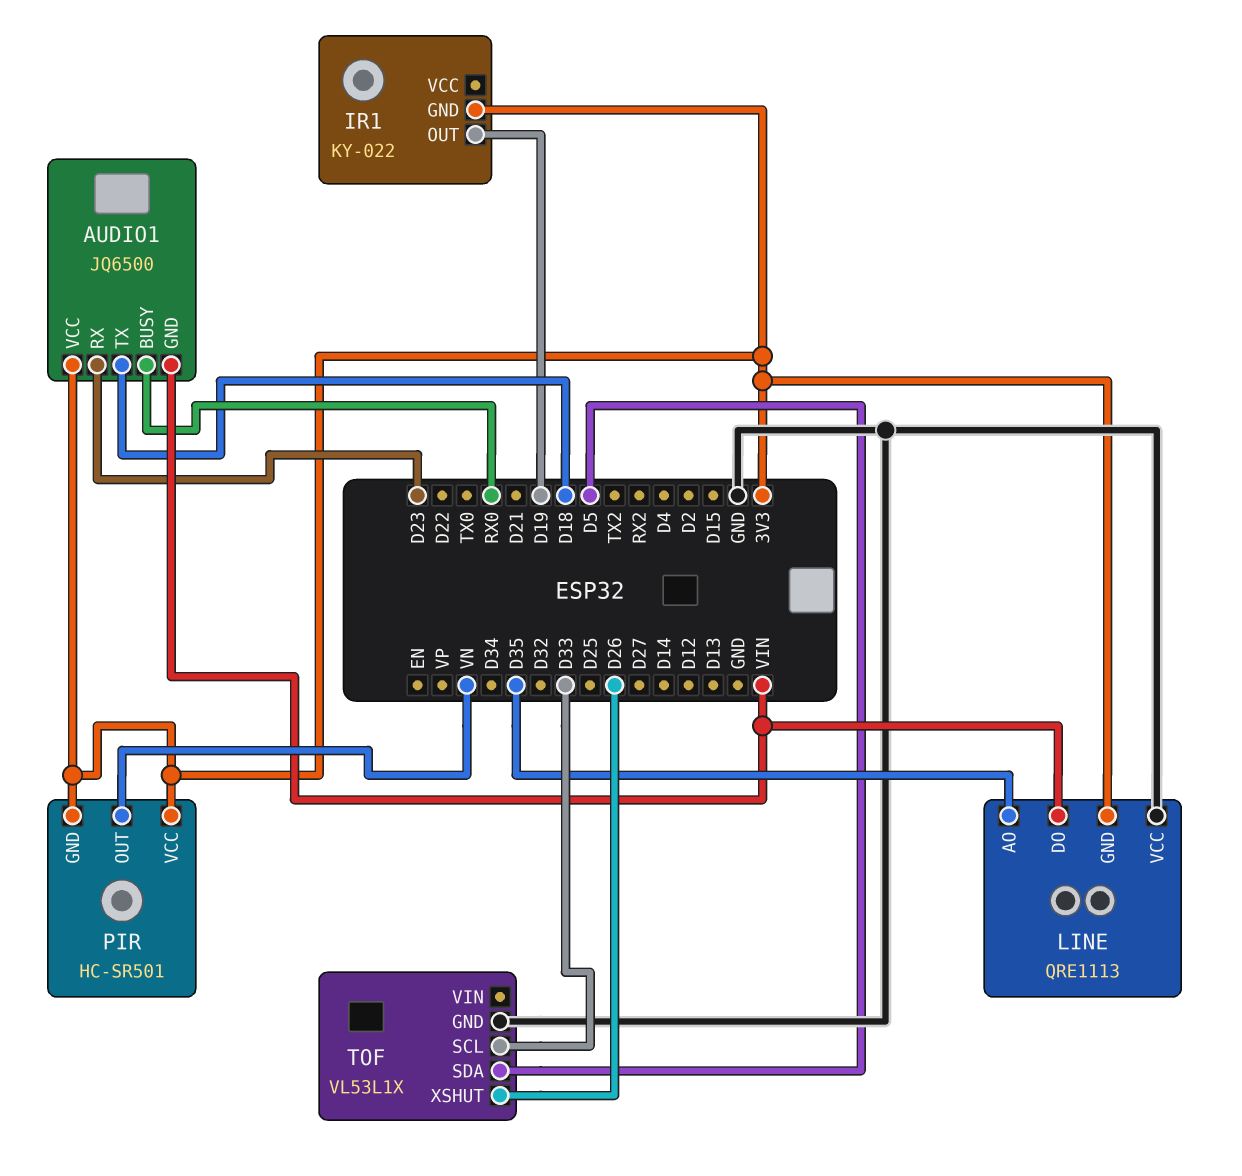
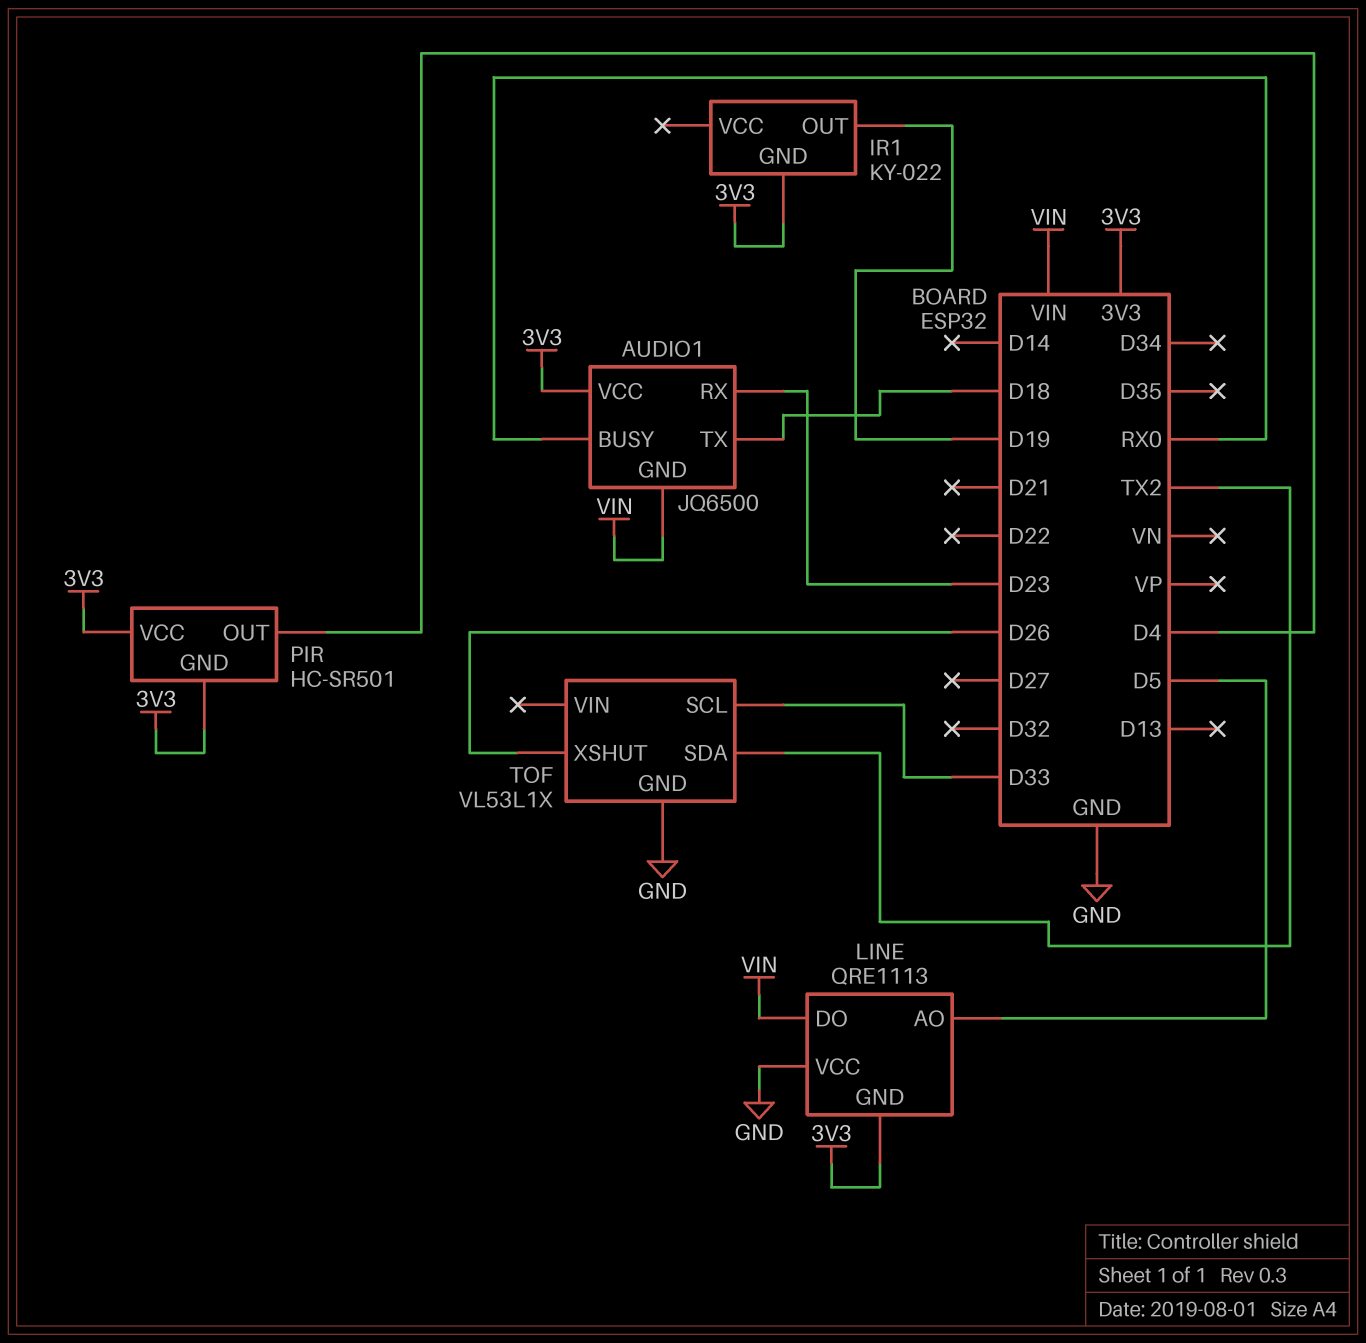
LINE pin AO: D35 -> D5
PIR pin OUT: VN -> D4
TOF pin SDA: D5 -> TX2

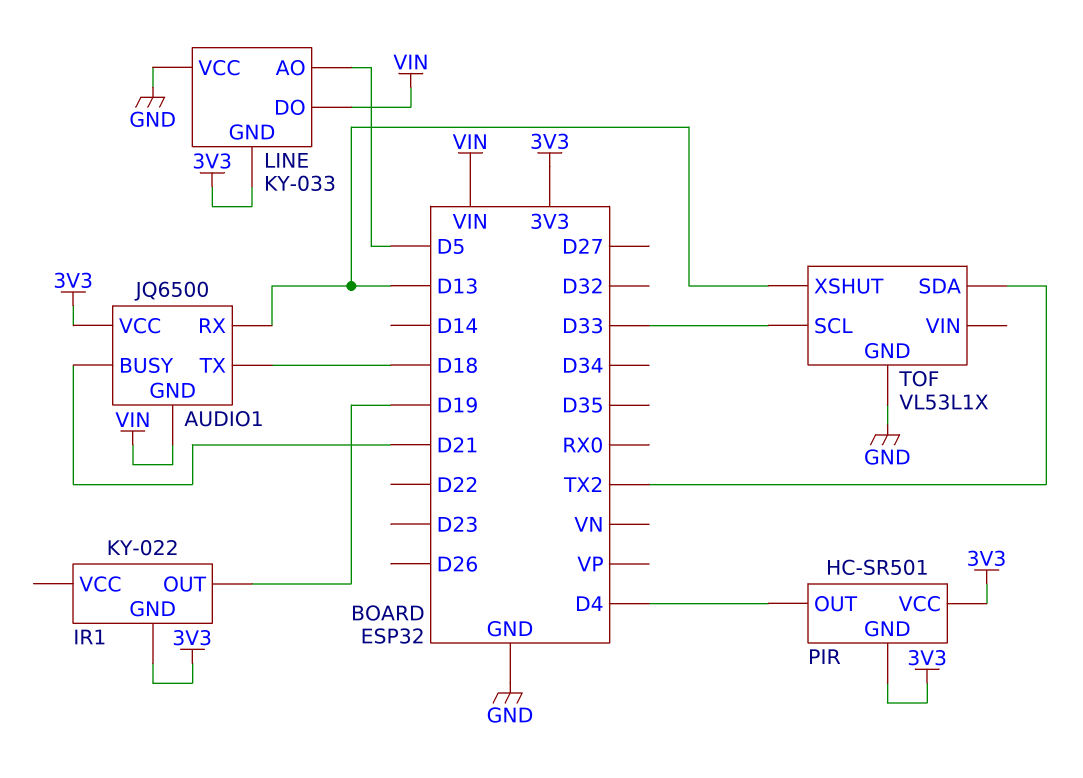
AUDIO1 pin BUSY: RX0 -> D21
AUDIO1 pin RX: D23 -> D13
LINE: QRE1113 -> KY-033
TOF pin XSHUT: D26 -> D13

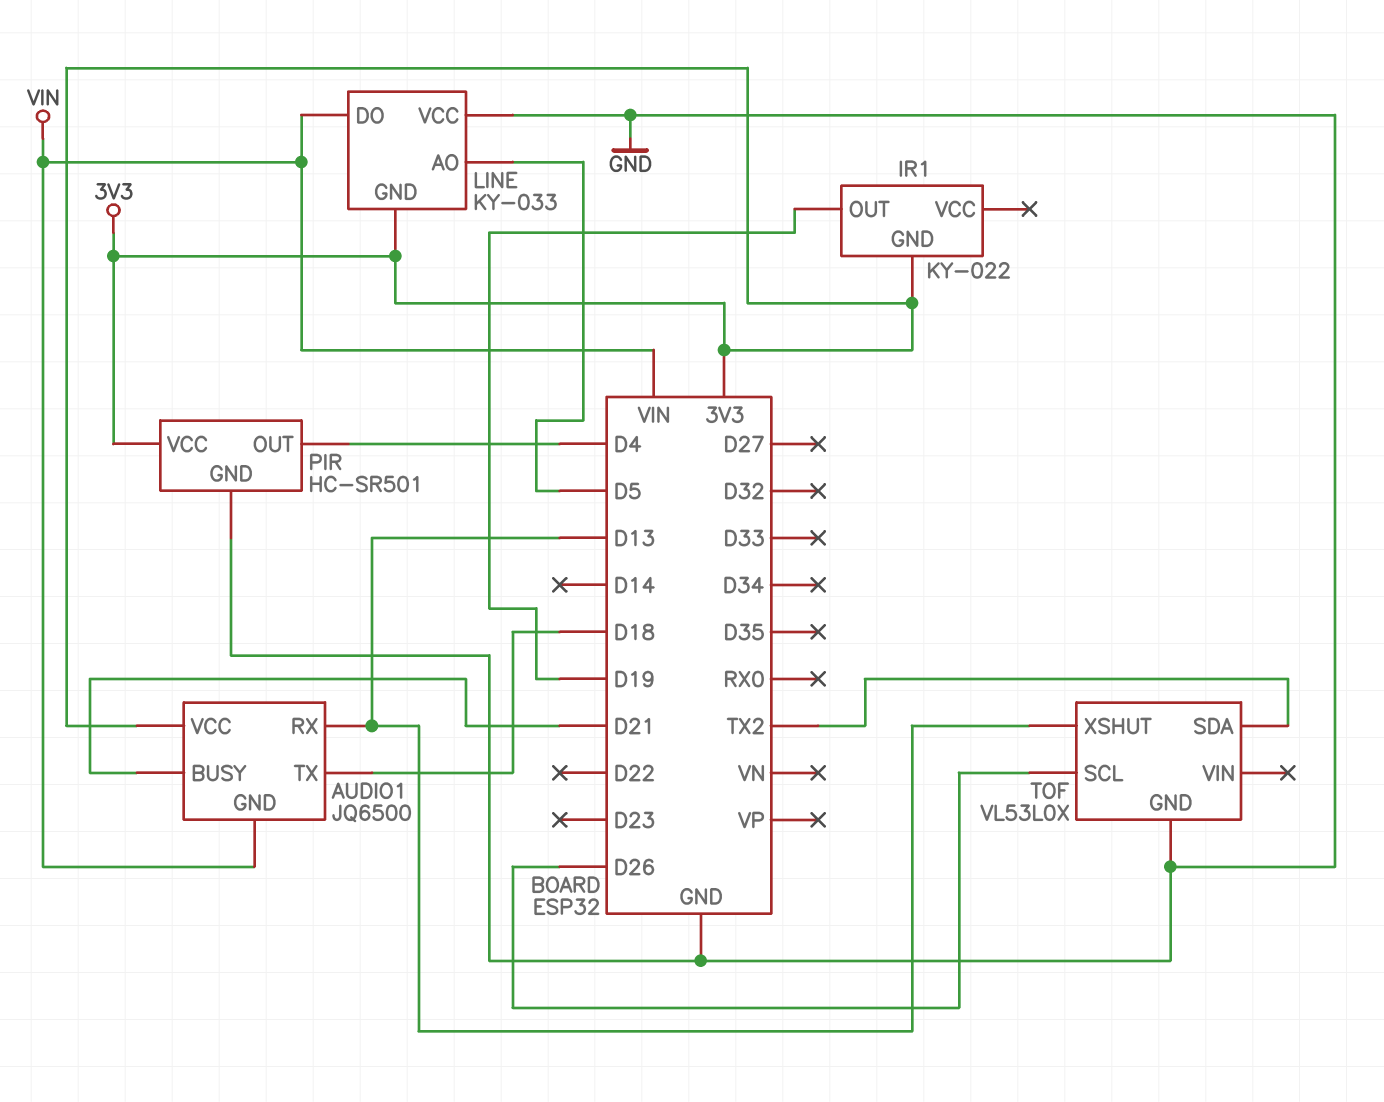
PIR pin GND: 3V3 -> GND
TOF: VL53L1X -> VL53L0X
TOF pin SCL: D33 -> D26

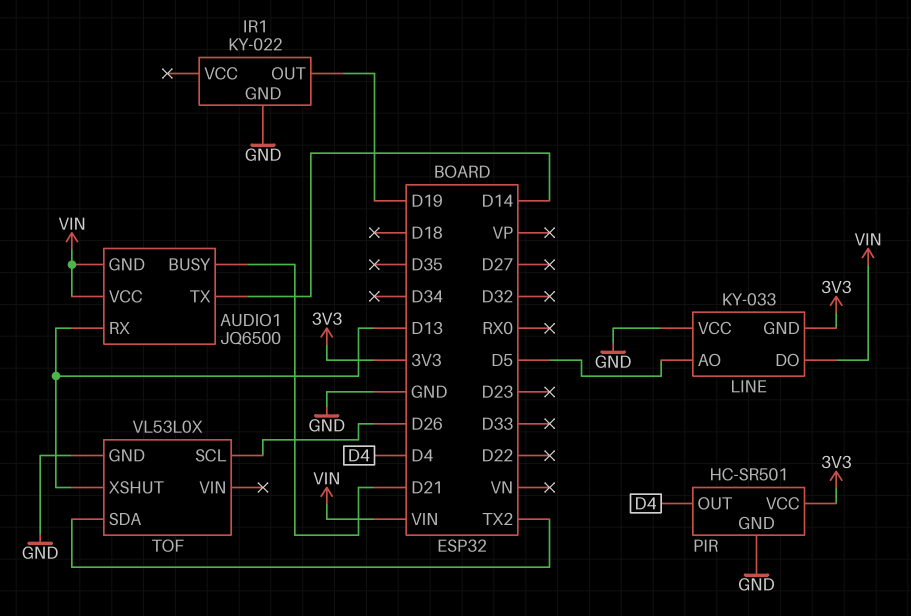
AUDIO1 pin TX: D18 -> D14
AUDIO1 pin VCC: 3V3 -> VIN
IR1 pin GND: 3V3 -> GND

